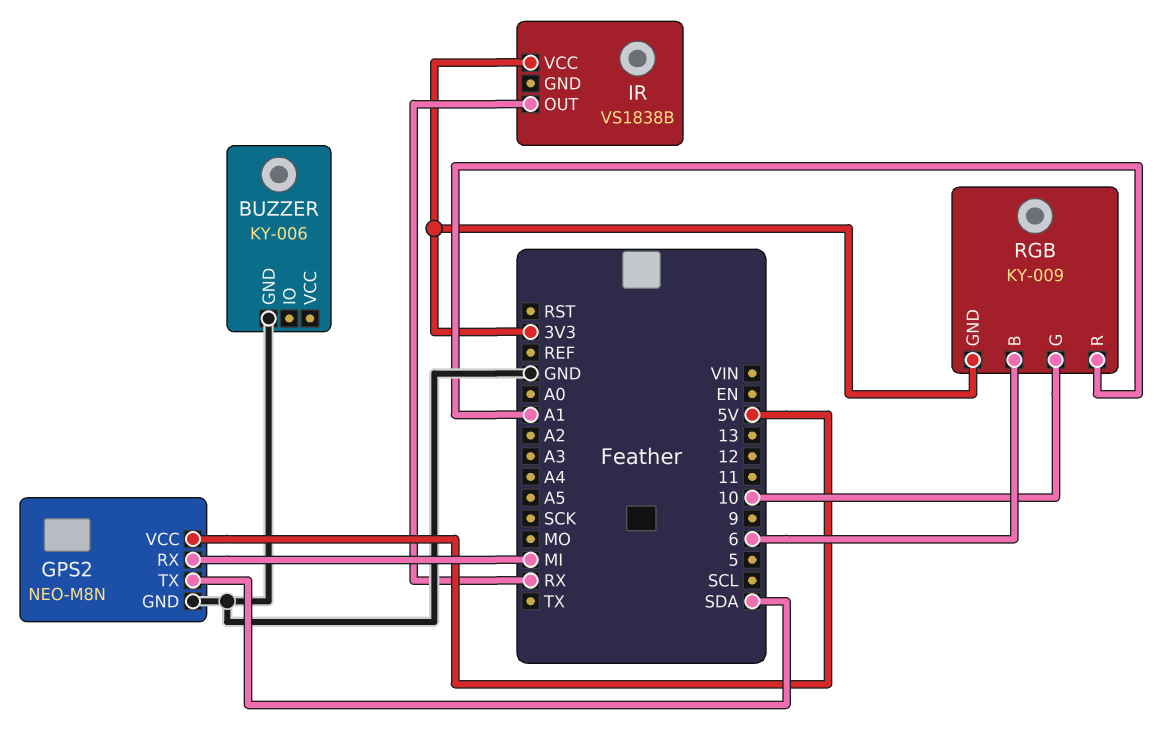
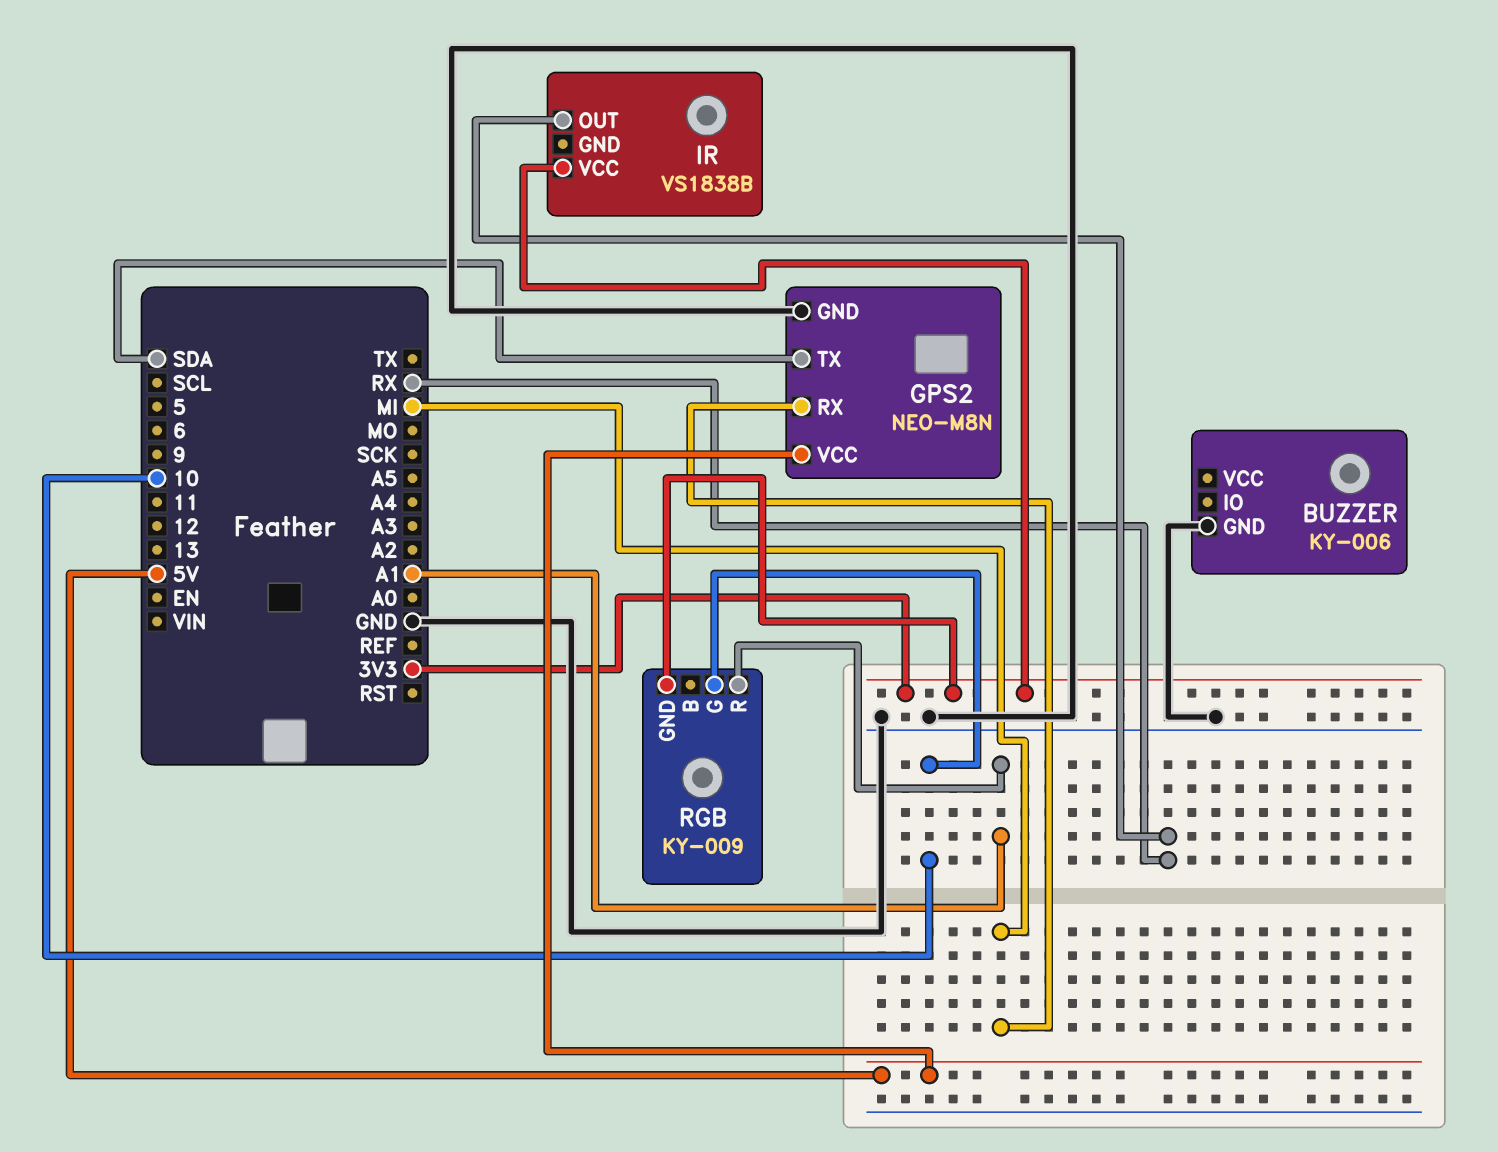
RGB pin B: 6 -> none

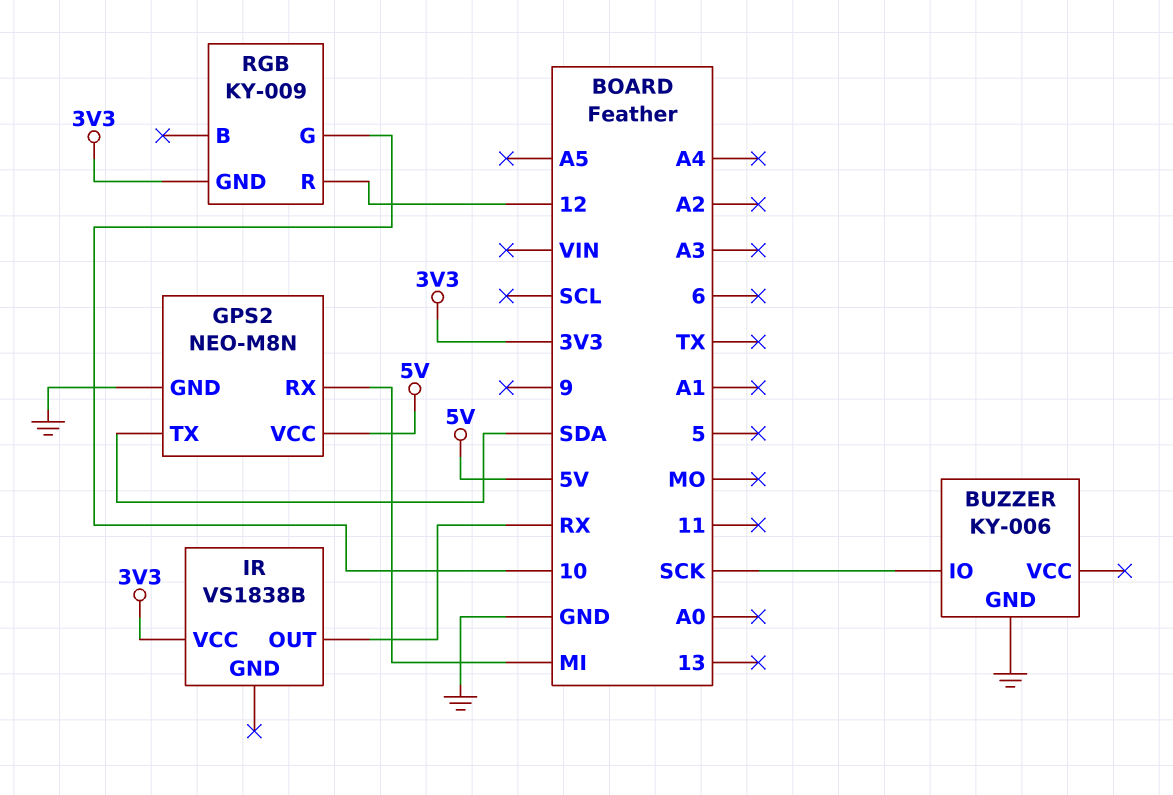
BUZZER pin IO: none -> SCK
RGB pin R: A1 -> 12

